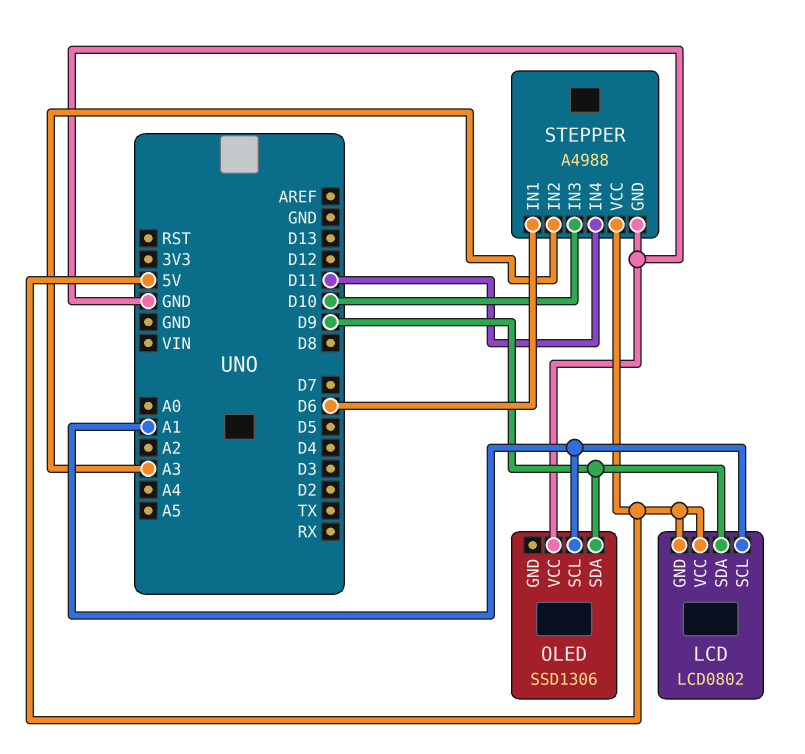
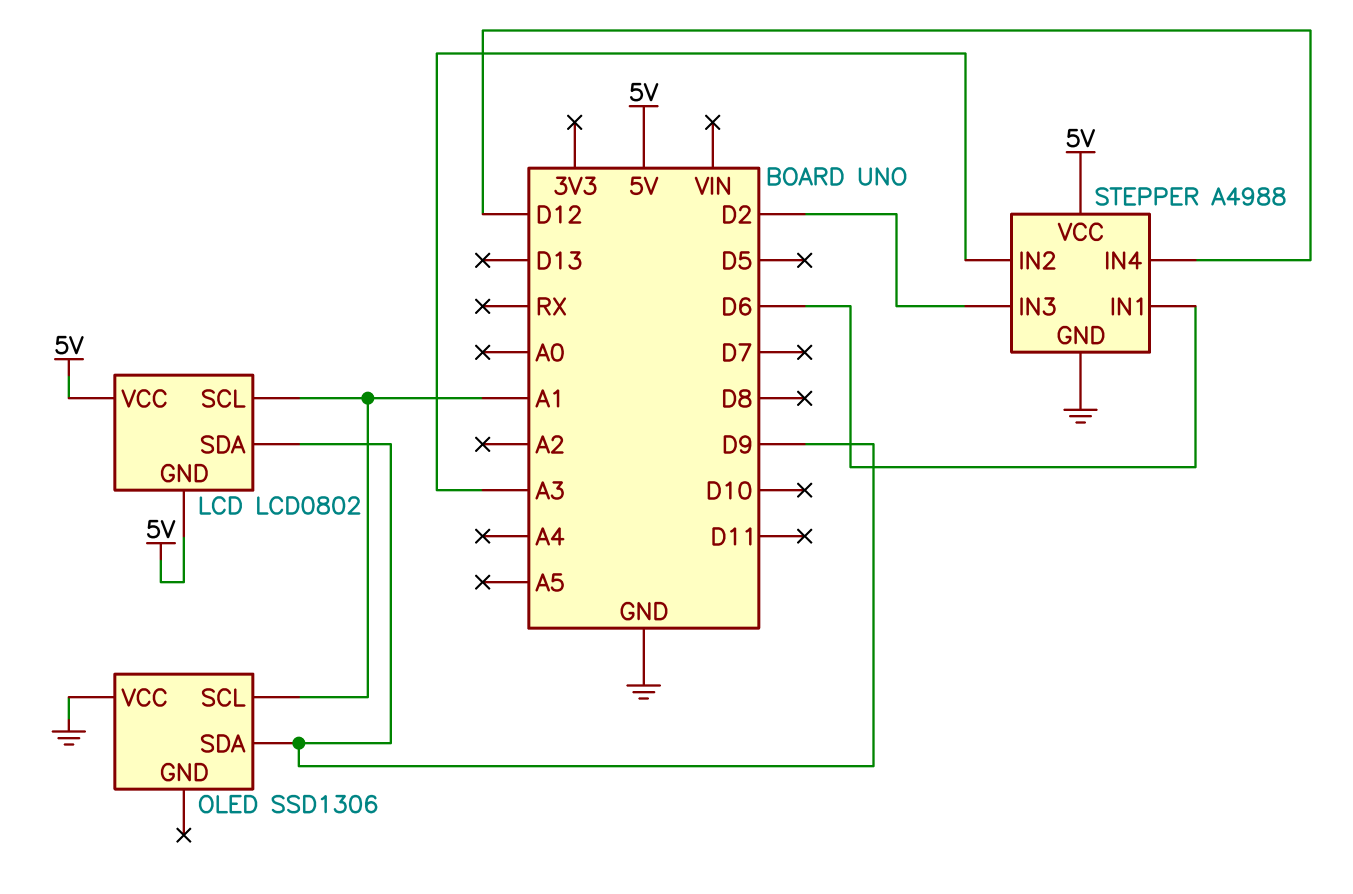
STEPPER pin IN3: D10 -> D2
STEPPER pin IN4: D11 -> D12

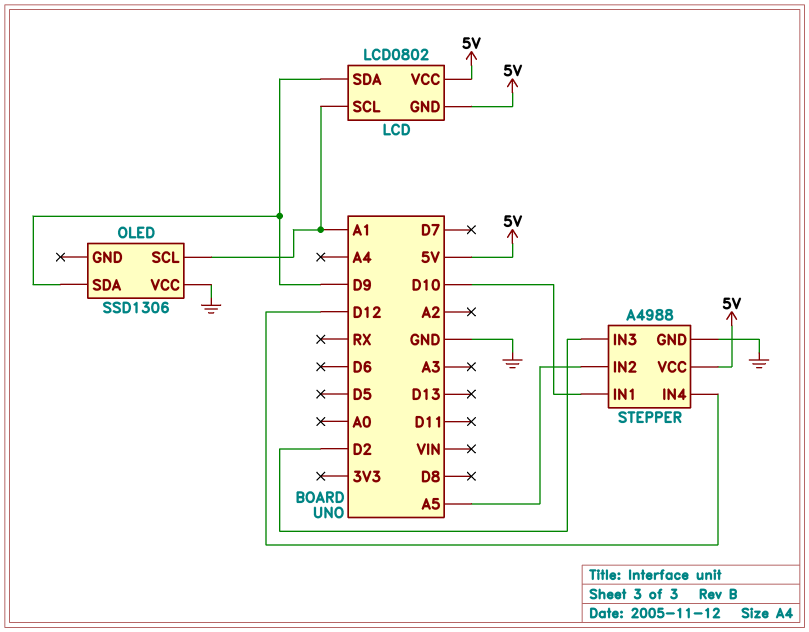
STEPPER pin IN1: D6 -> D10
STEPPER pin IN2: A3 -> A5

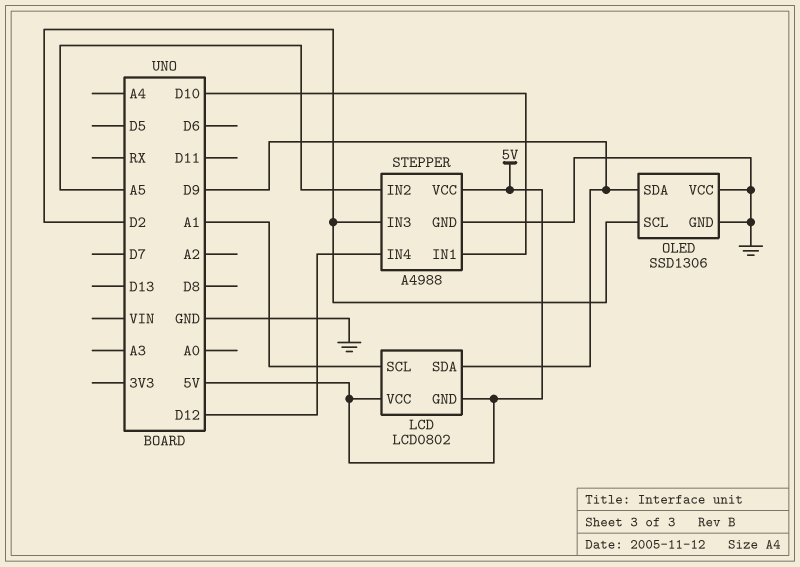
OLED pin GND: none -> GND
OLED pin SCL: A1 -> D2

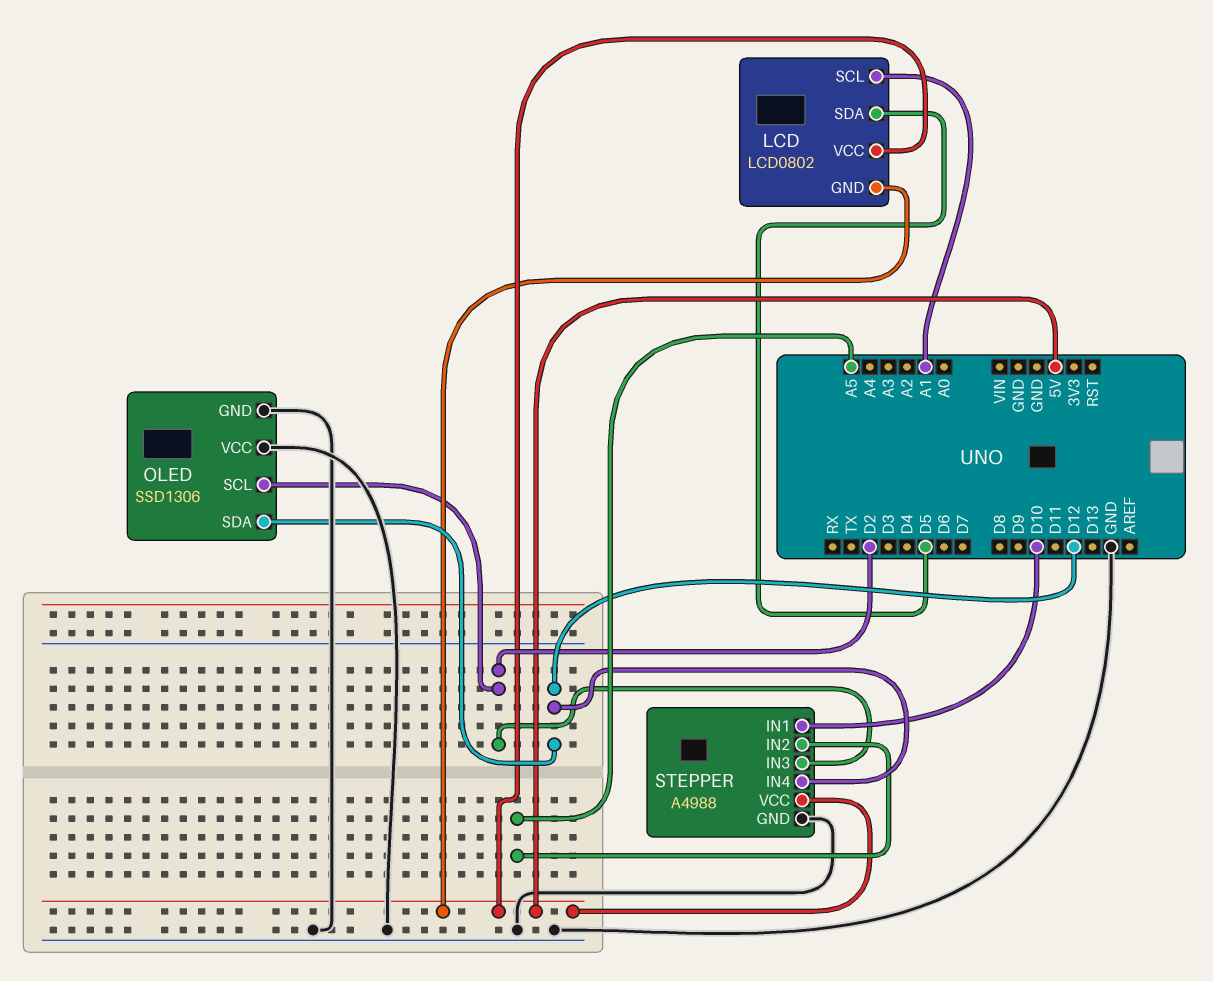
LCD pin SDA: D9 -> D5
OLED pin SDA: D9 -> D12

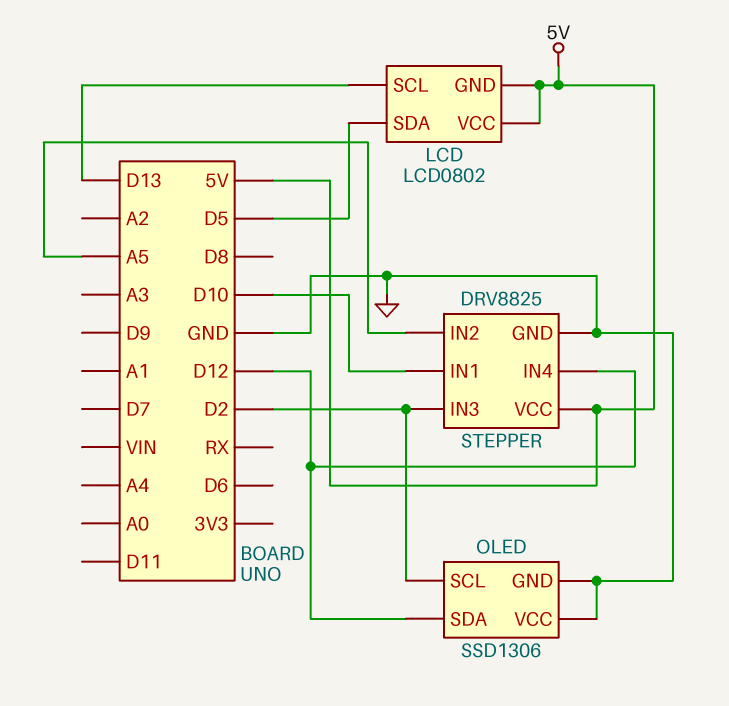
LCD pin SCL: A1 -> D13
STEPPER: A4988 -> DRV8825

